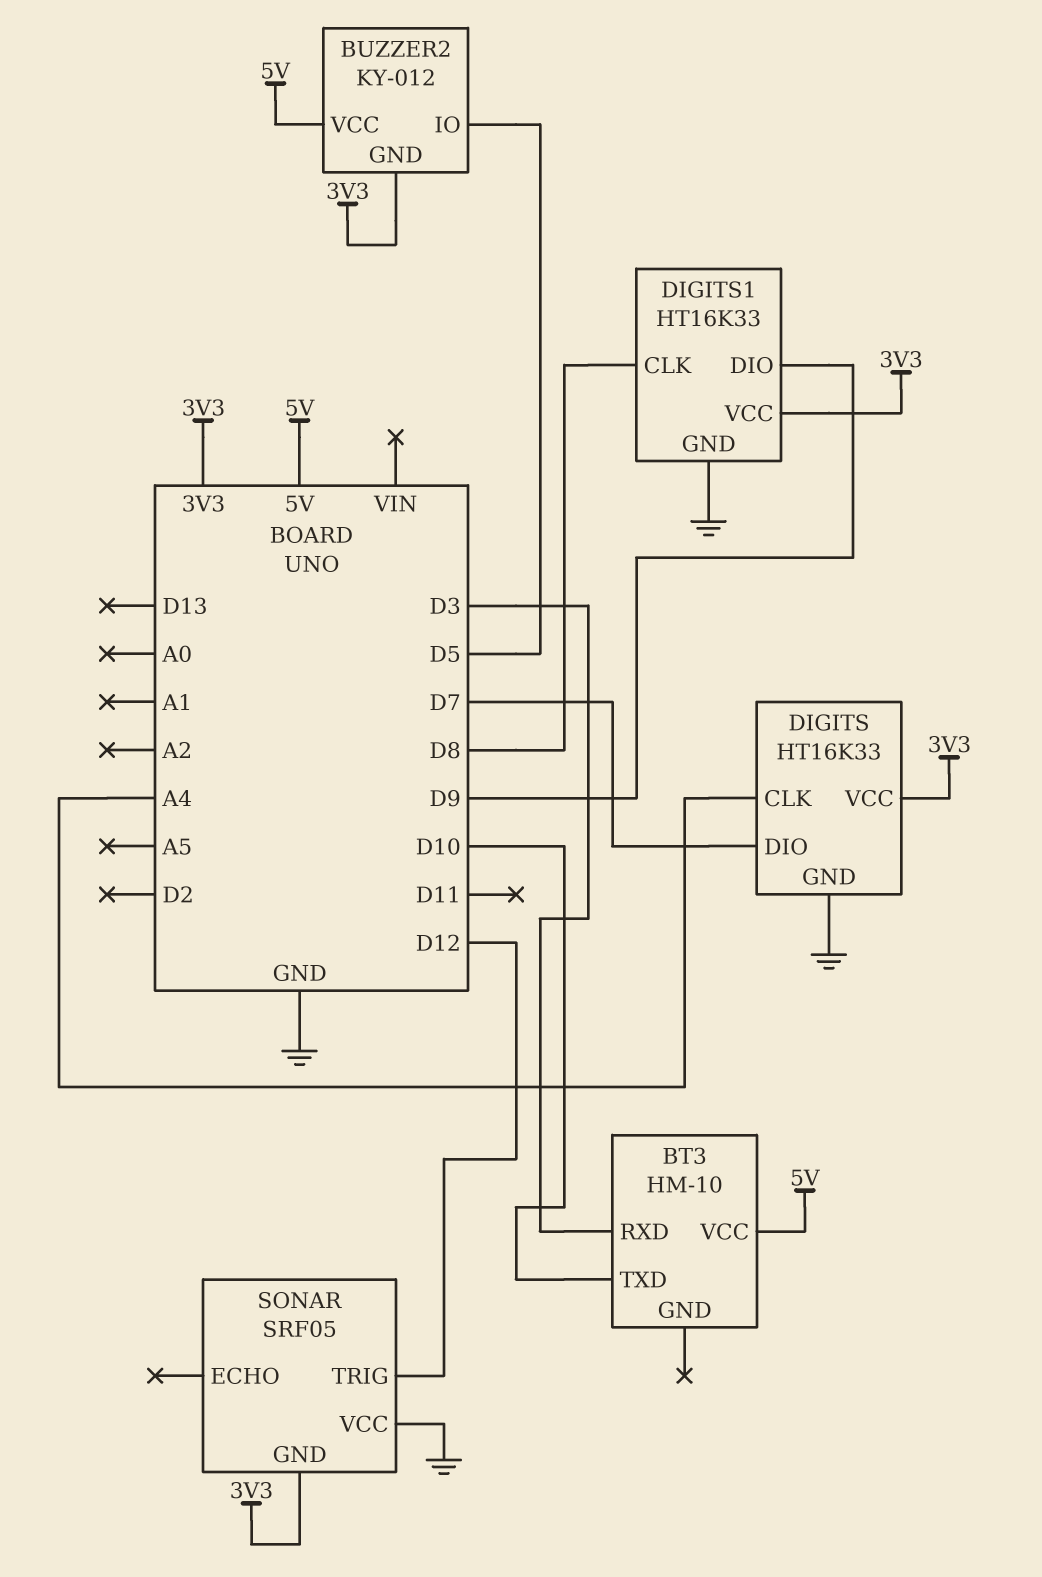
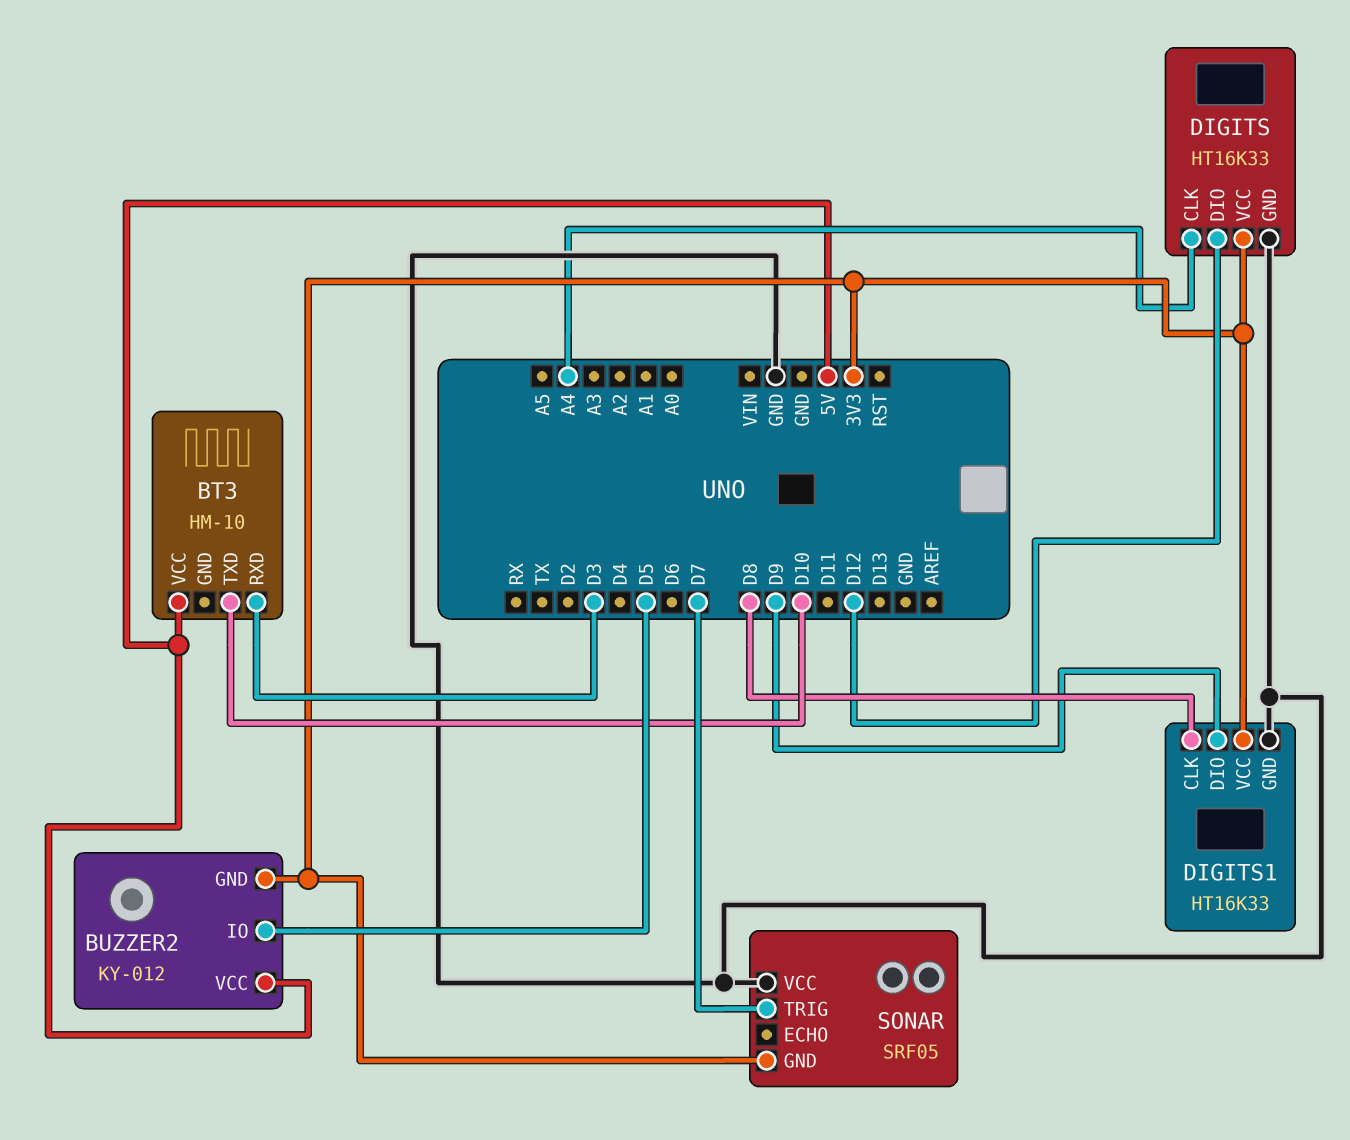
DIGITS pin DIO: D7 -> D12
SONAR pin TRIG: D12 -> D7

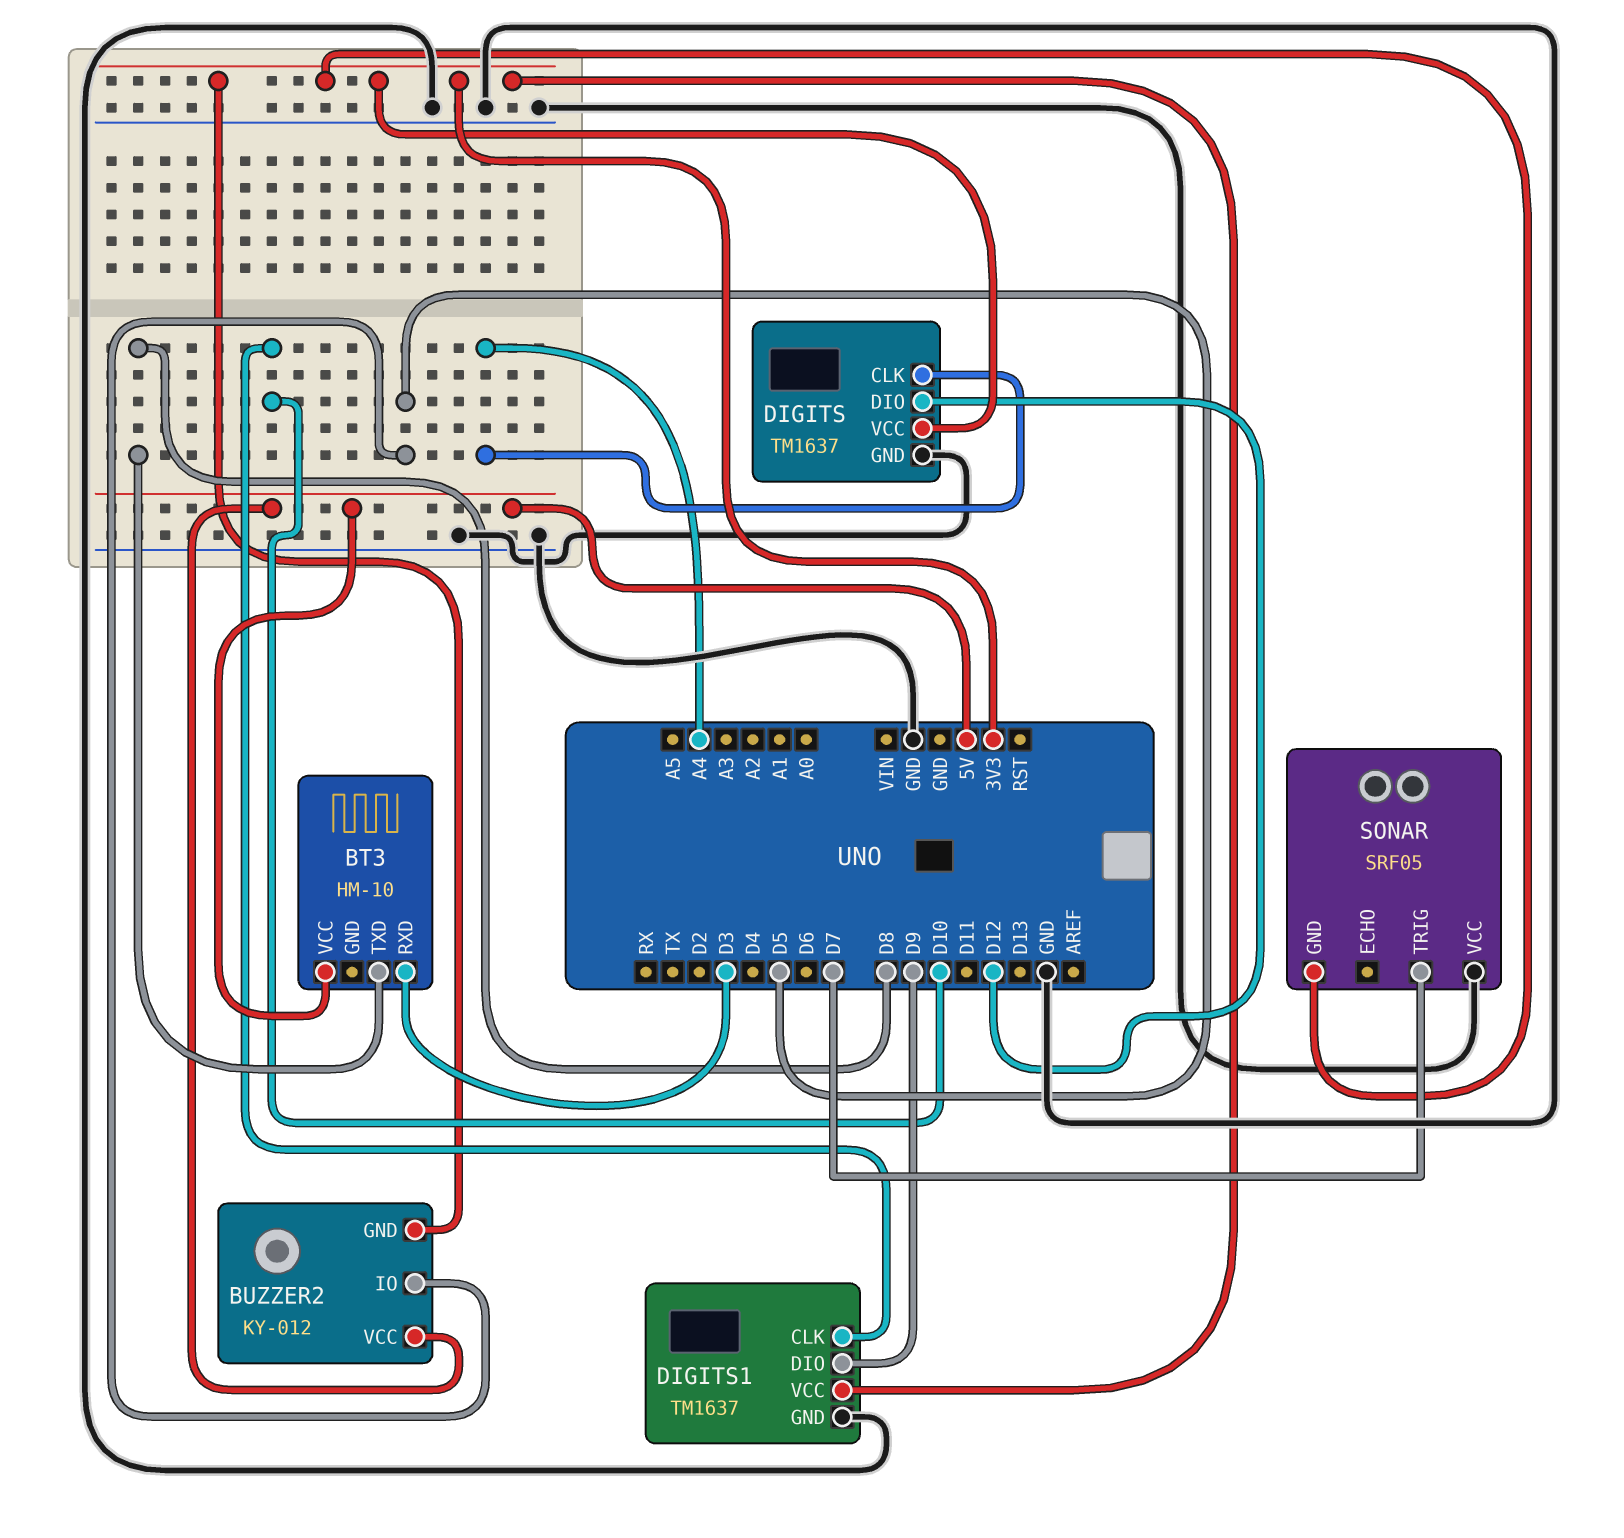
BT3 pin TXD: D10 -> D8
DIGITS: HT16K33 -> TM1637
DIGITS1: HT16K33 -> TM1637
DIGITS1 pin CLK: D8 -> D10

